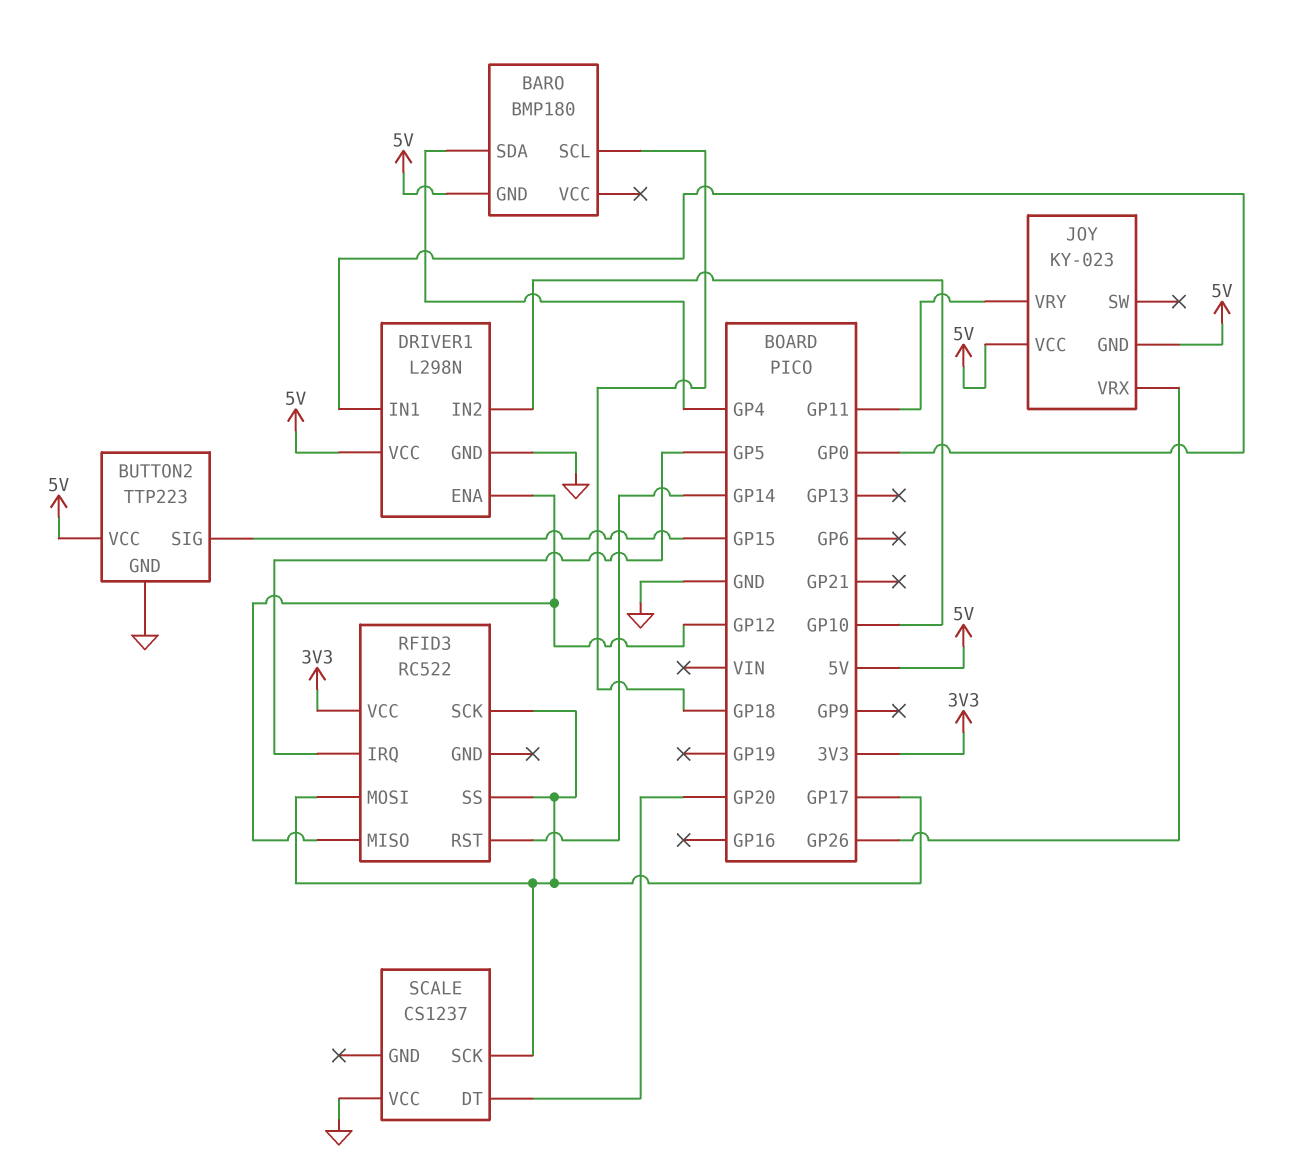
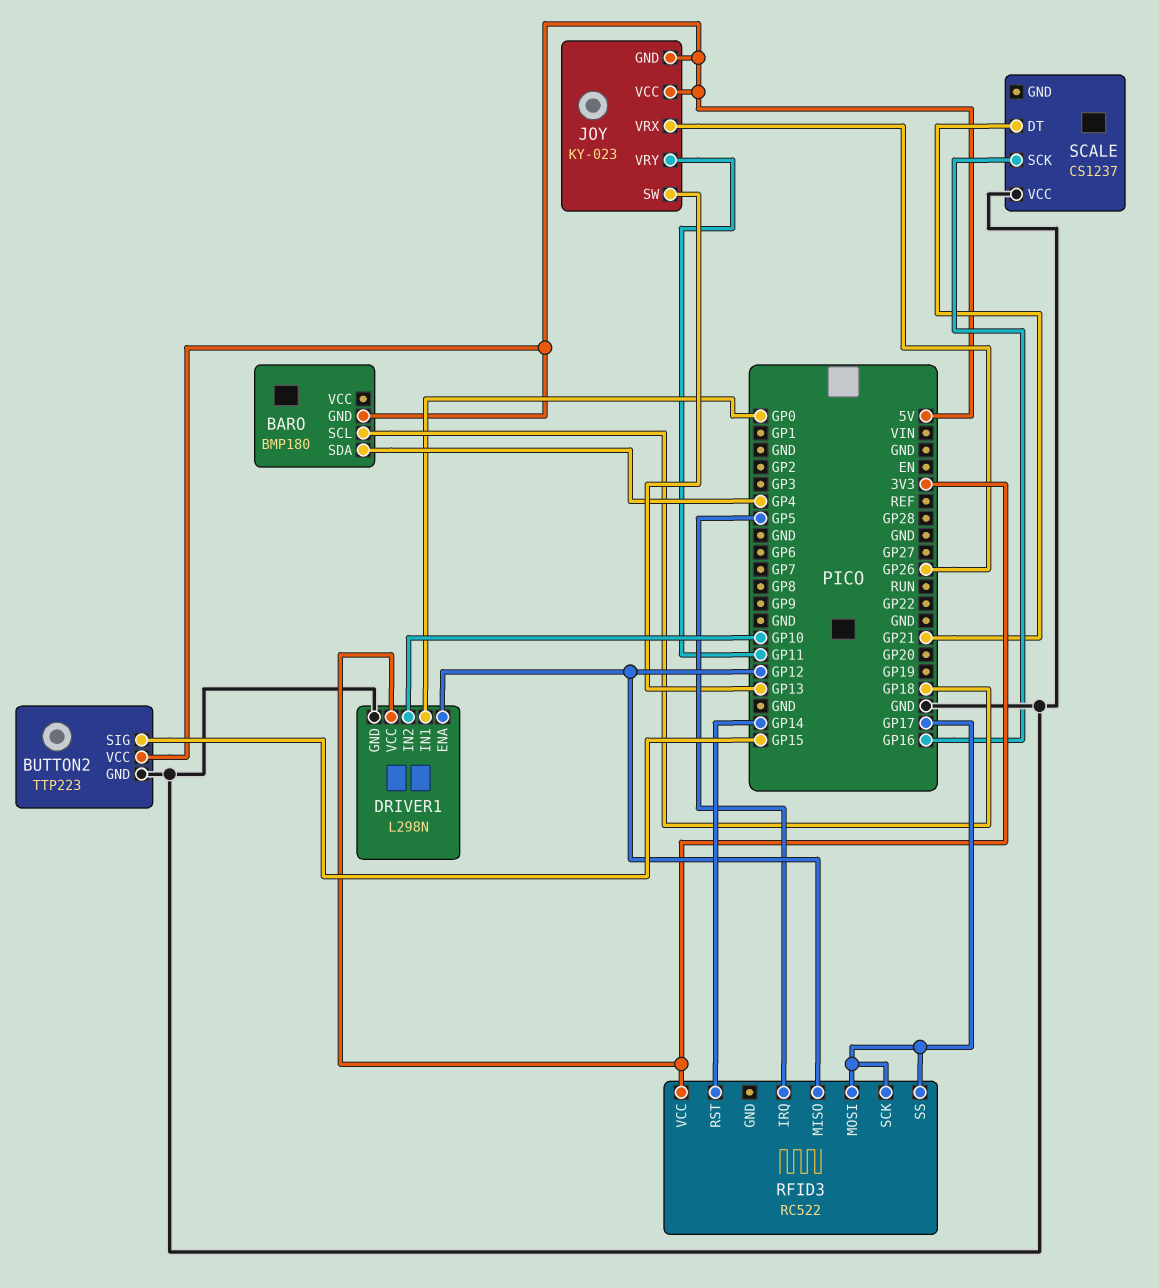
DRIVER1 pin VCC: 5V -> 3V3
JOY pin SW: none -> GP13
SCALE pin DT: GP20 -> GP21
SCALE pin SCK: GP17 -> GP16

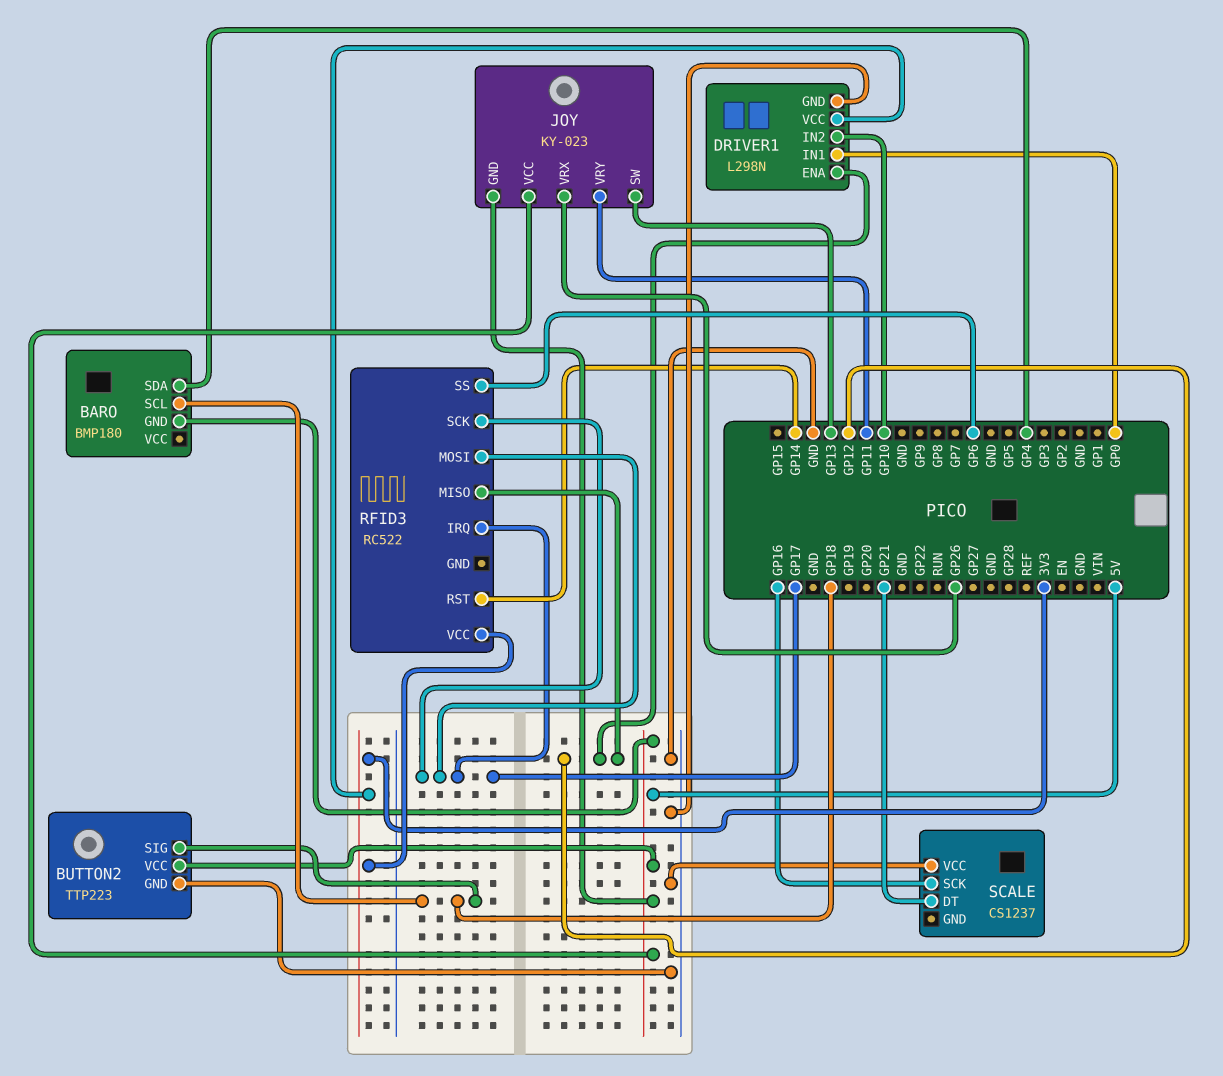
BUTTON2 pin SIG: GP15 -> GP18
RFID3 pin IRQ: GP5 -> GP17
RFID3 pin SS: GP17 -> GP6

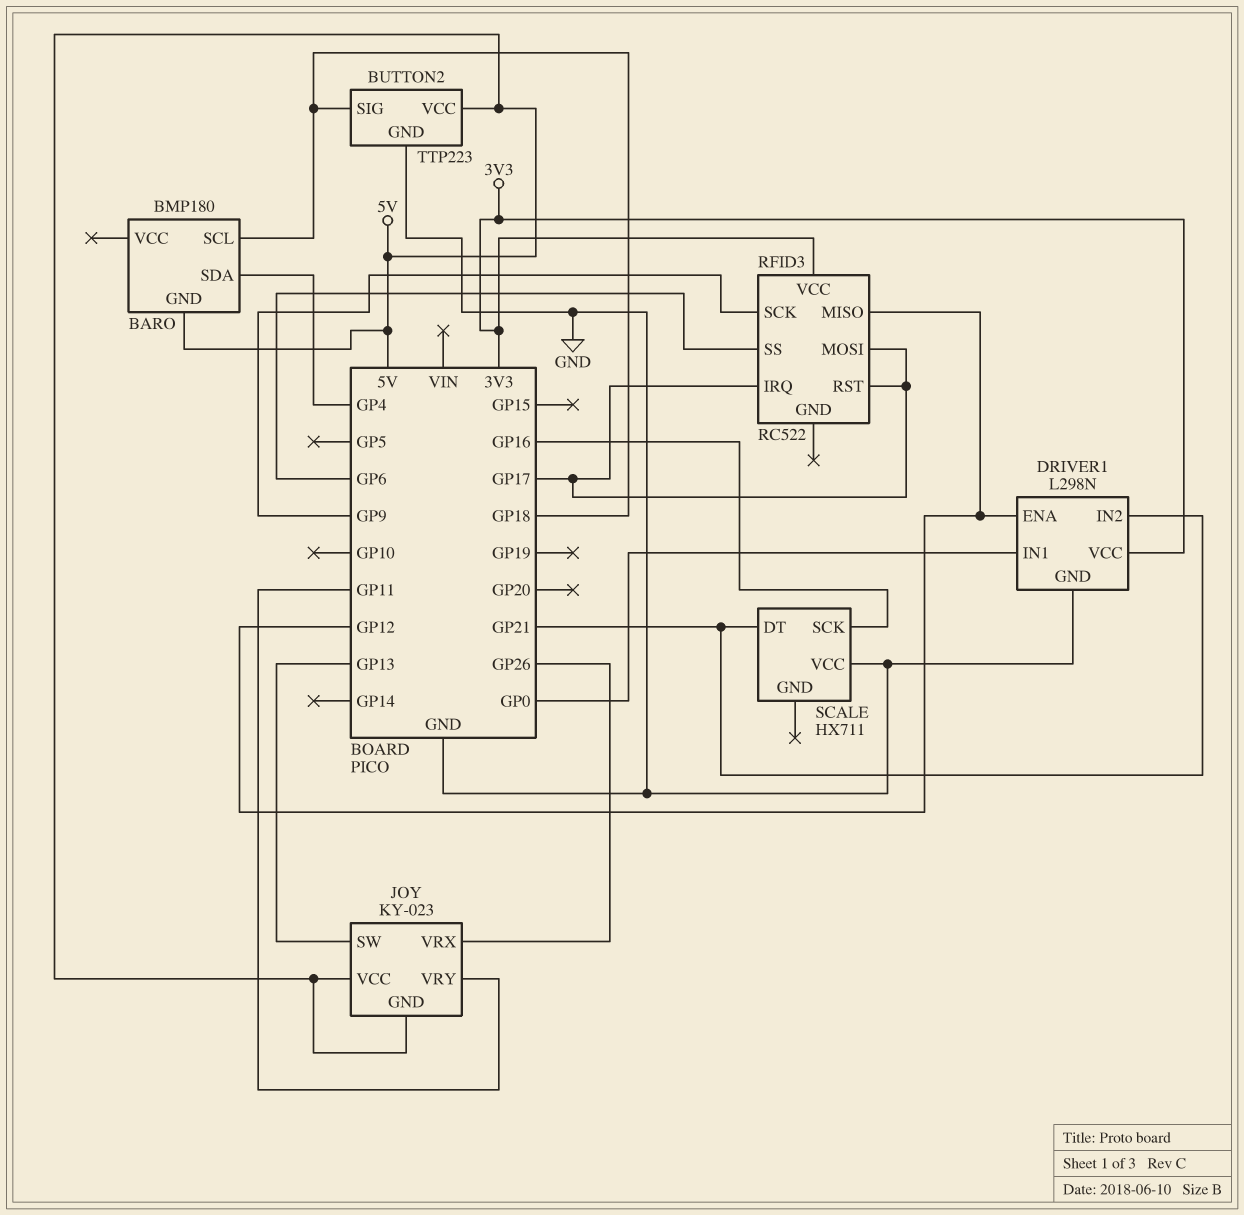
DRIVER1 pin IN2: GP10 -> GP21
RFID3 pin RST: GP14 -> GP17
RFID3 pin SCK: GP17 -> GP9
SCALE: CS1237 -> HX711

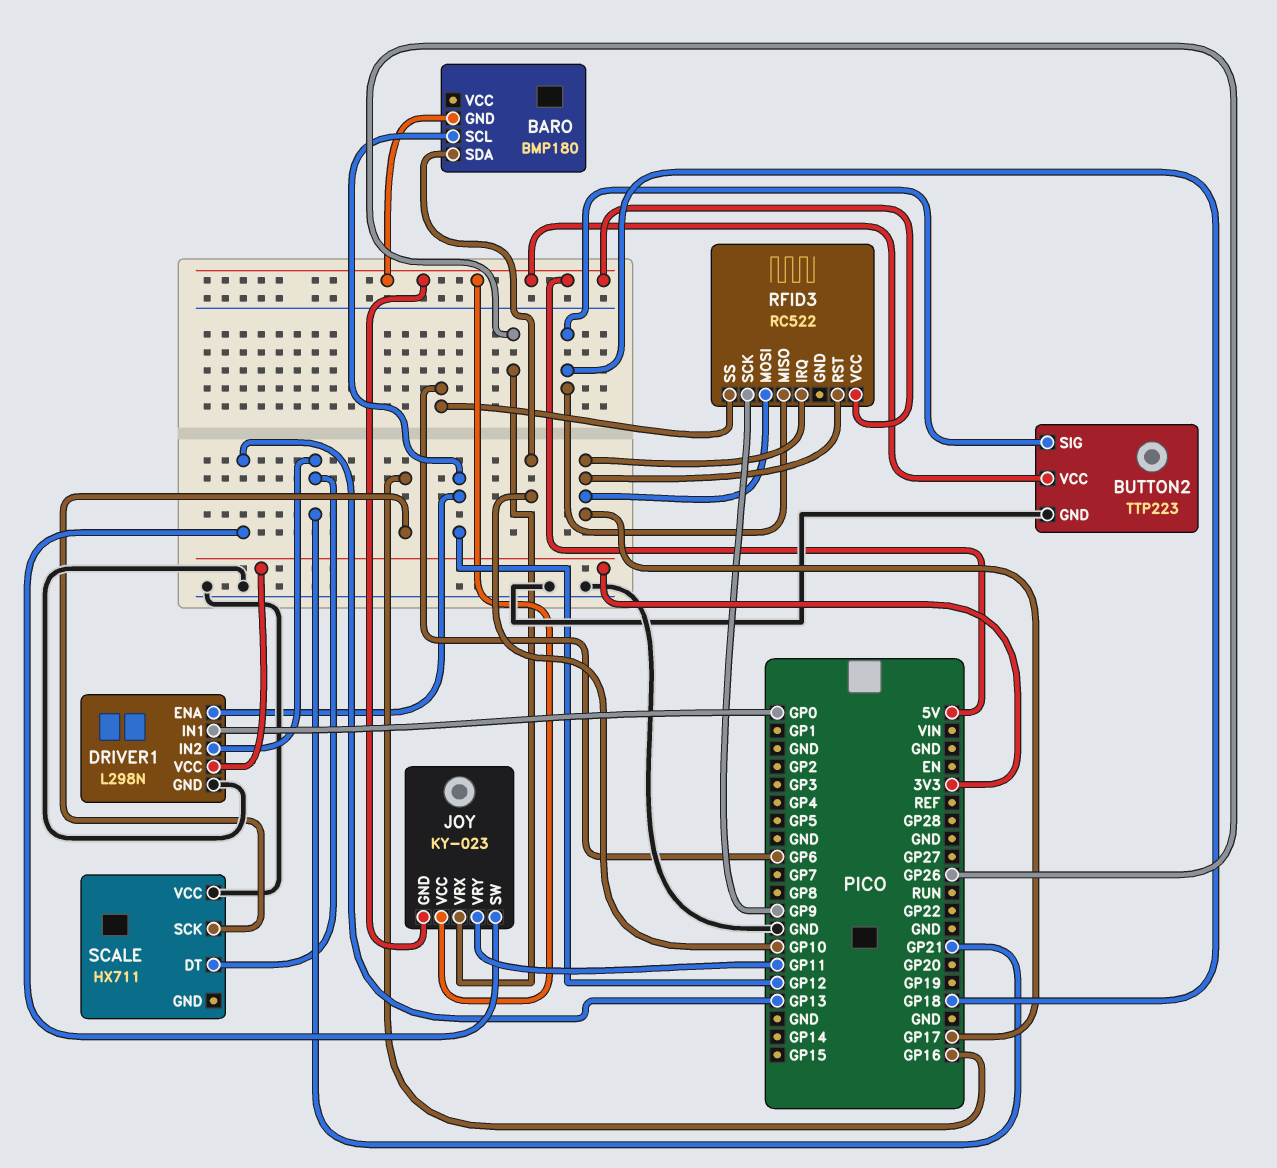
BARO pin SCL: GP18 -> GP12
BARO pin SDA: GP4 -> GP10
RFID3 pin MISO: GP12 -> GP18
RFID3 pin VCC: 3V3 -> 5V

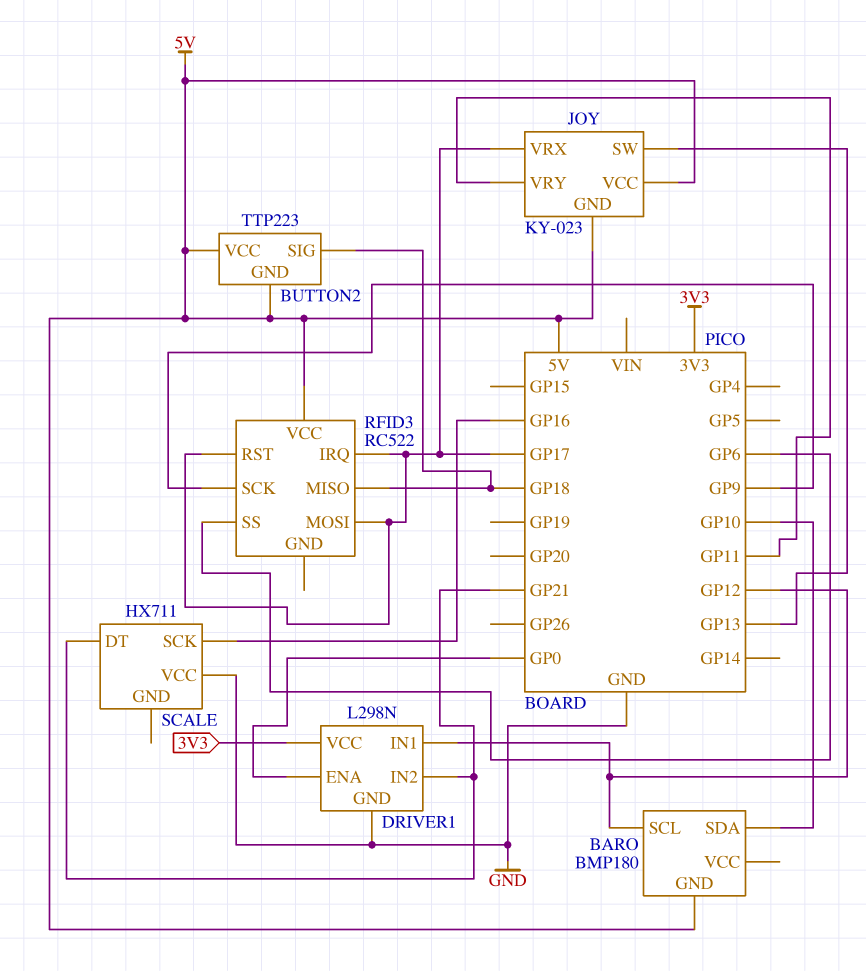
BUTTON2 pin GND: GND -> 5V
DRIVER1 pin ENA: GP12 -> GP0
DRIVER1 pin IN1: GP0 -> GP12
JOY pin VRX: GP26 -> GP17

